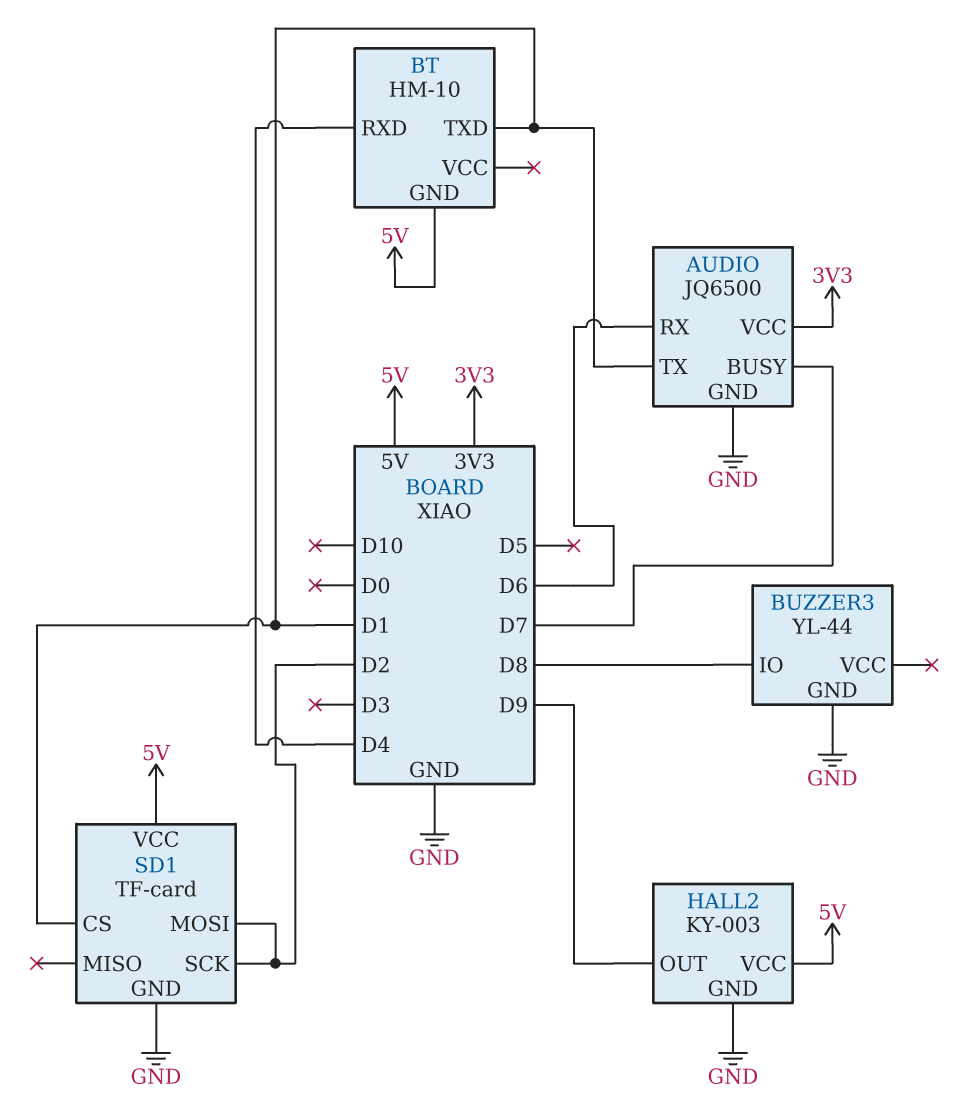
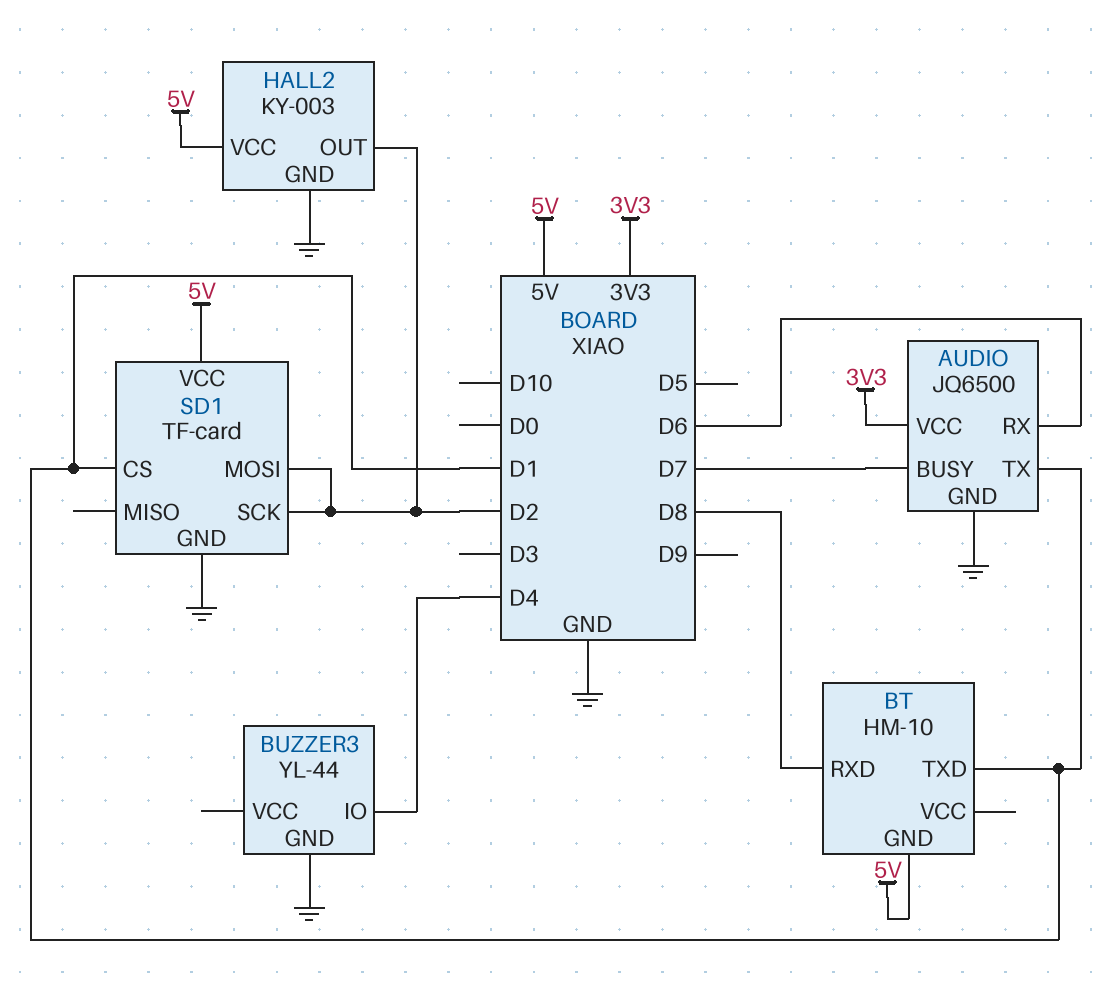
BT pin RXD: D4 -> D8
BUZZER3 pin IO: D8 -> D4
HALL2 pin OUT: D9 -> D2

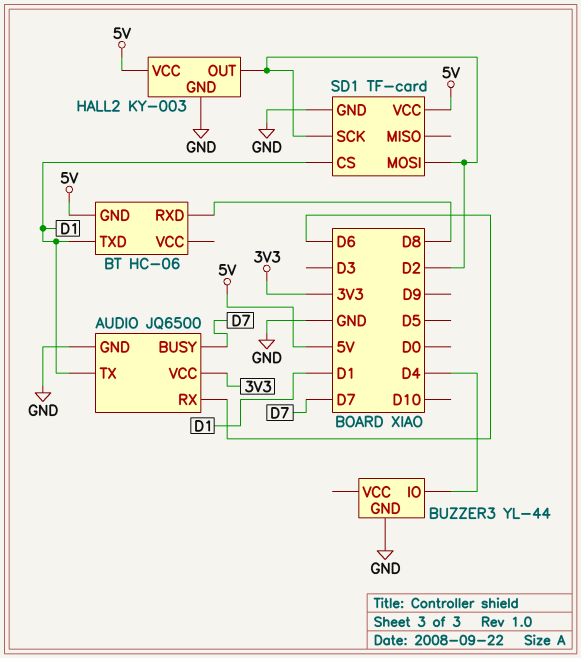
BT: HM-10 -> HC-06

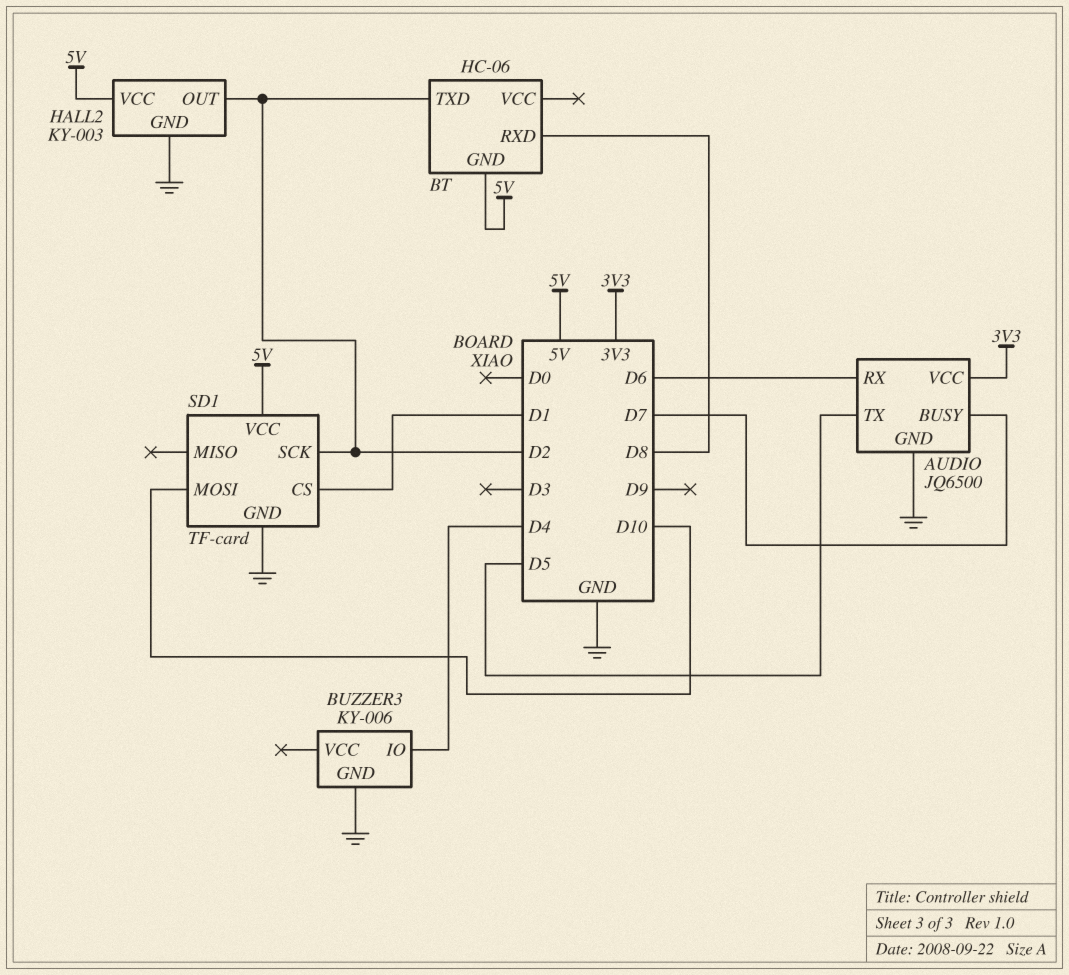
AUDIO pin TX: D1 -> D5
BT pin TXD: D1 -> D2
BUZZER3: YL-44 -> KY-006
SD1 pin MOSI: D2 -> D10

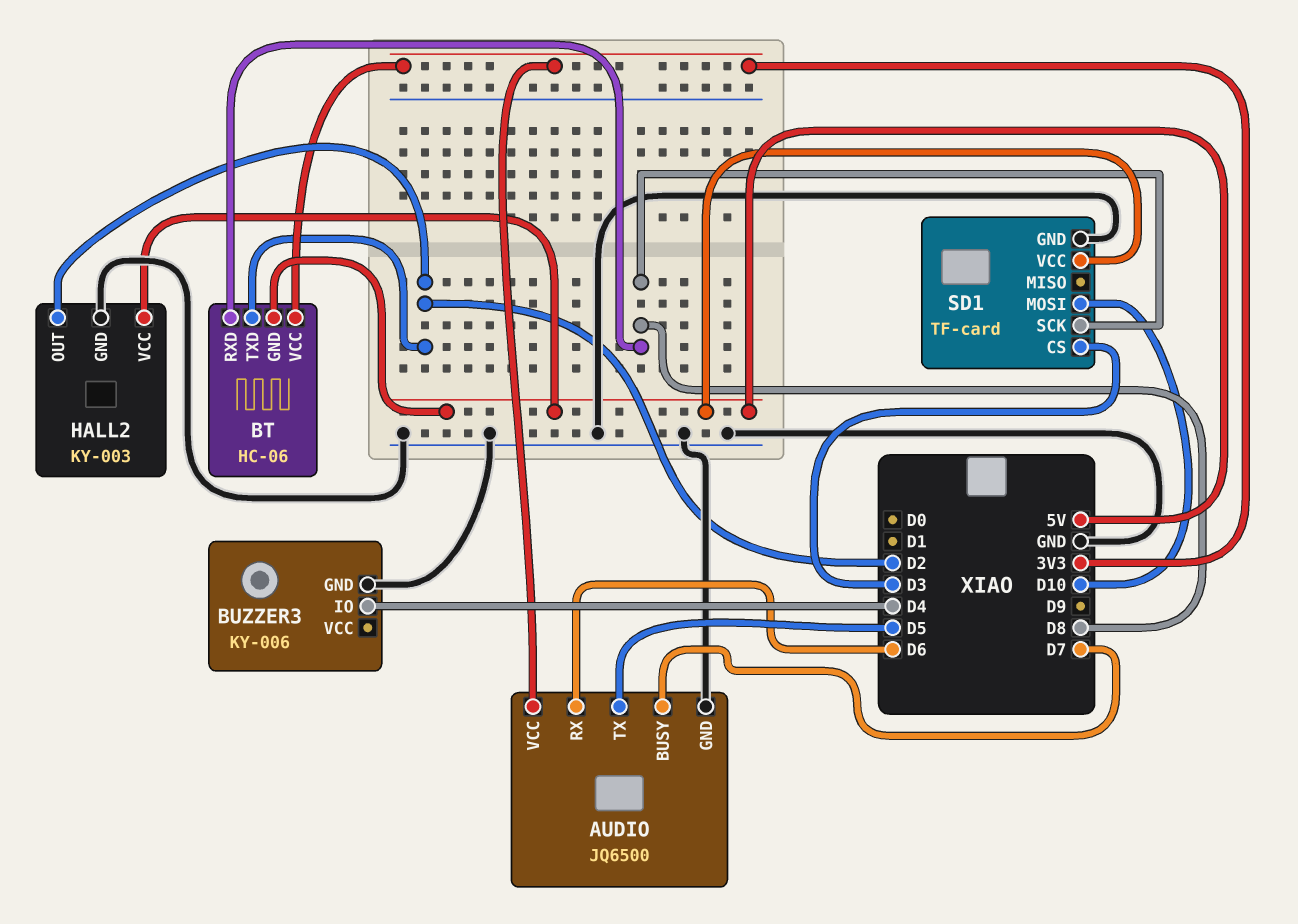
BT pin VCC: none -> 3V3
SD1 pin CS: D1 -> D3
SD1 pin SCK: D2 -> D8

